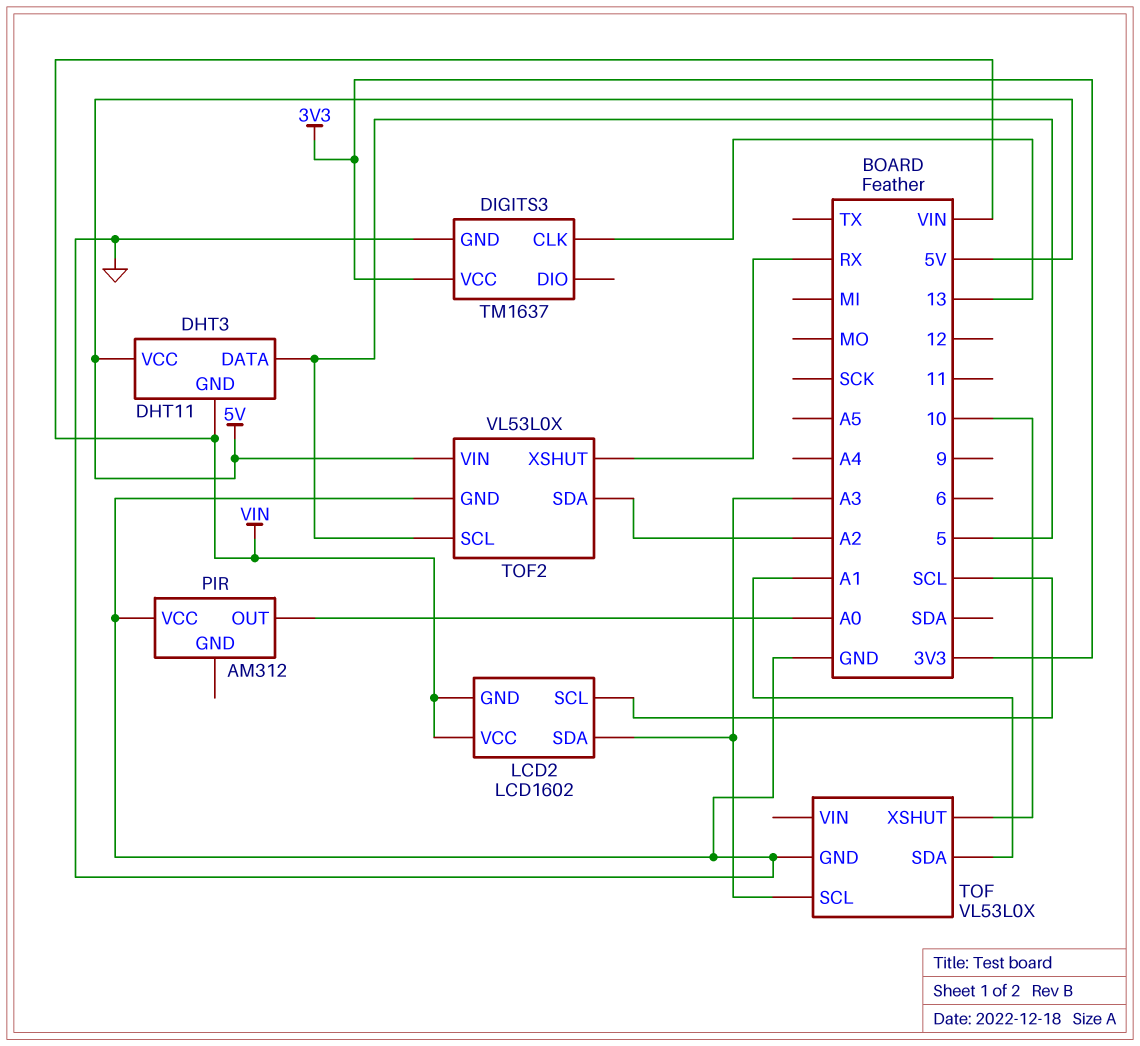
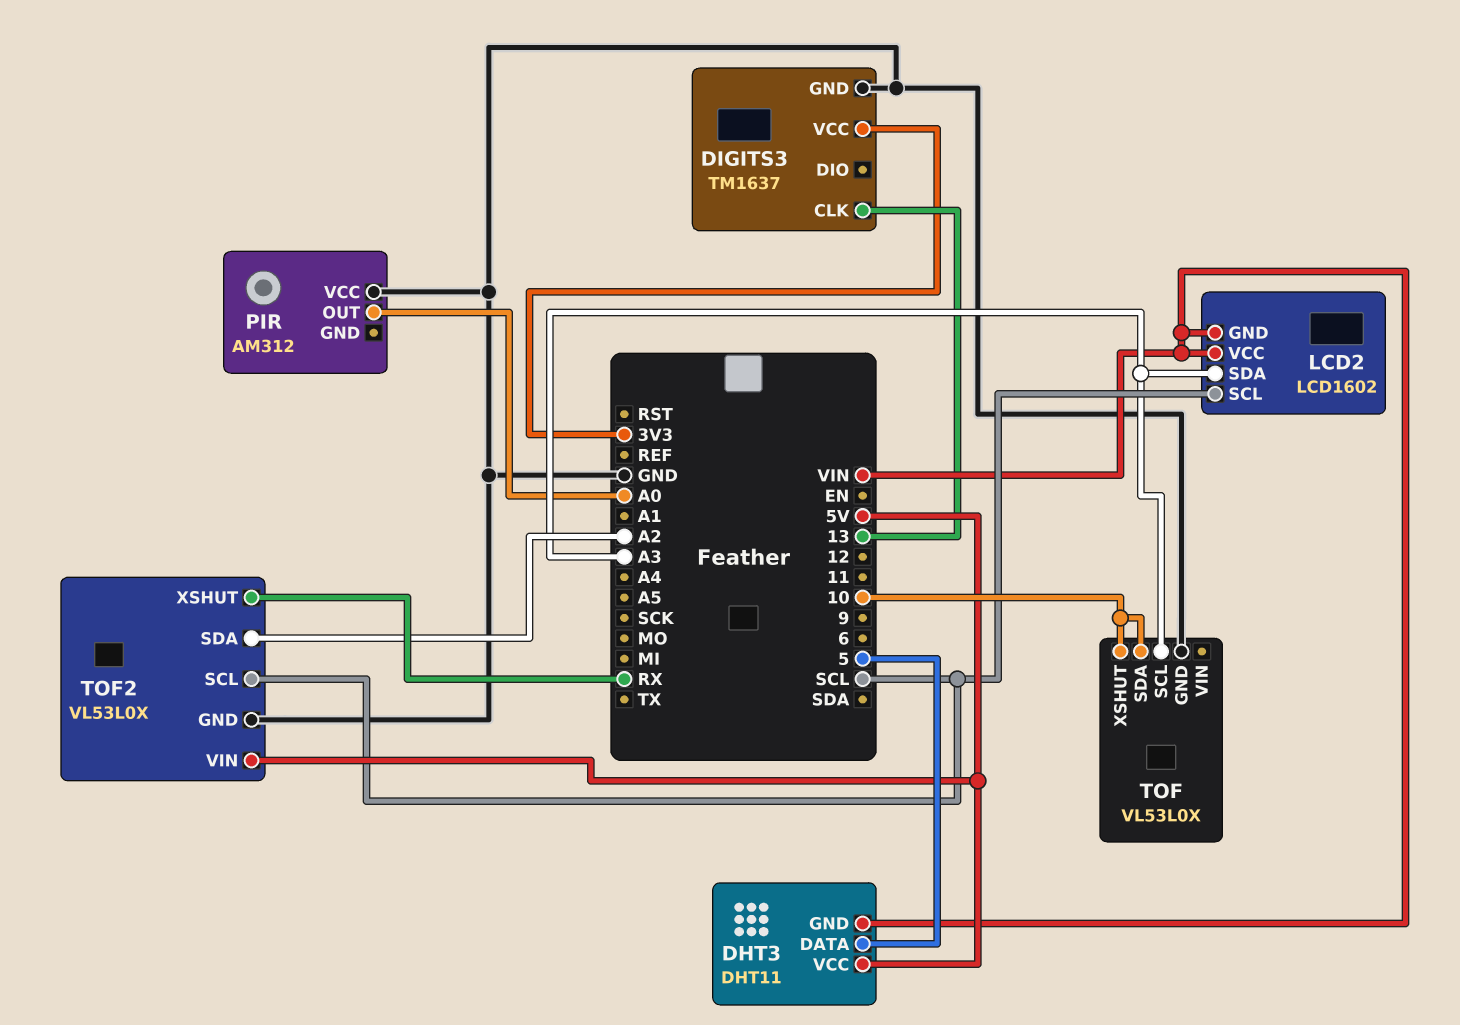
TOF pin SDA: A1 -> 10
TOF2 pin SCL: 5 -> SCL

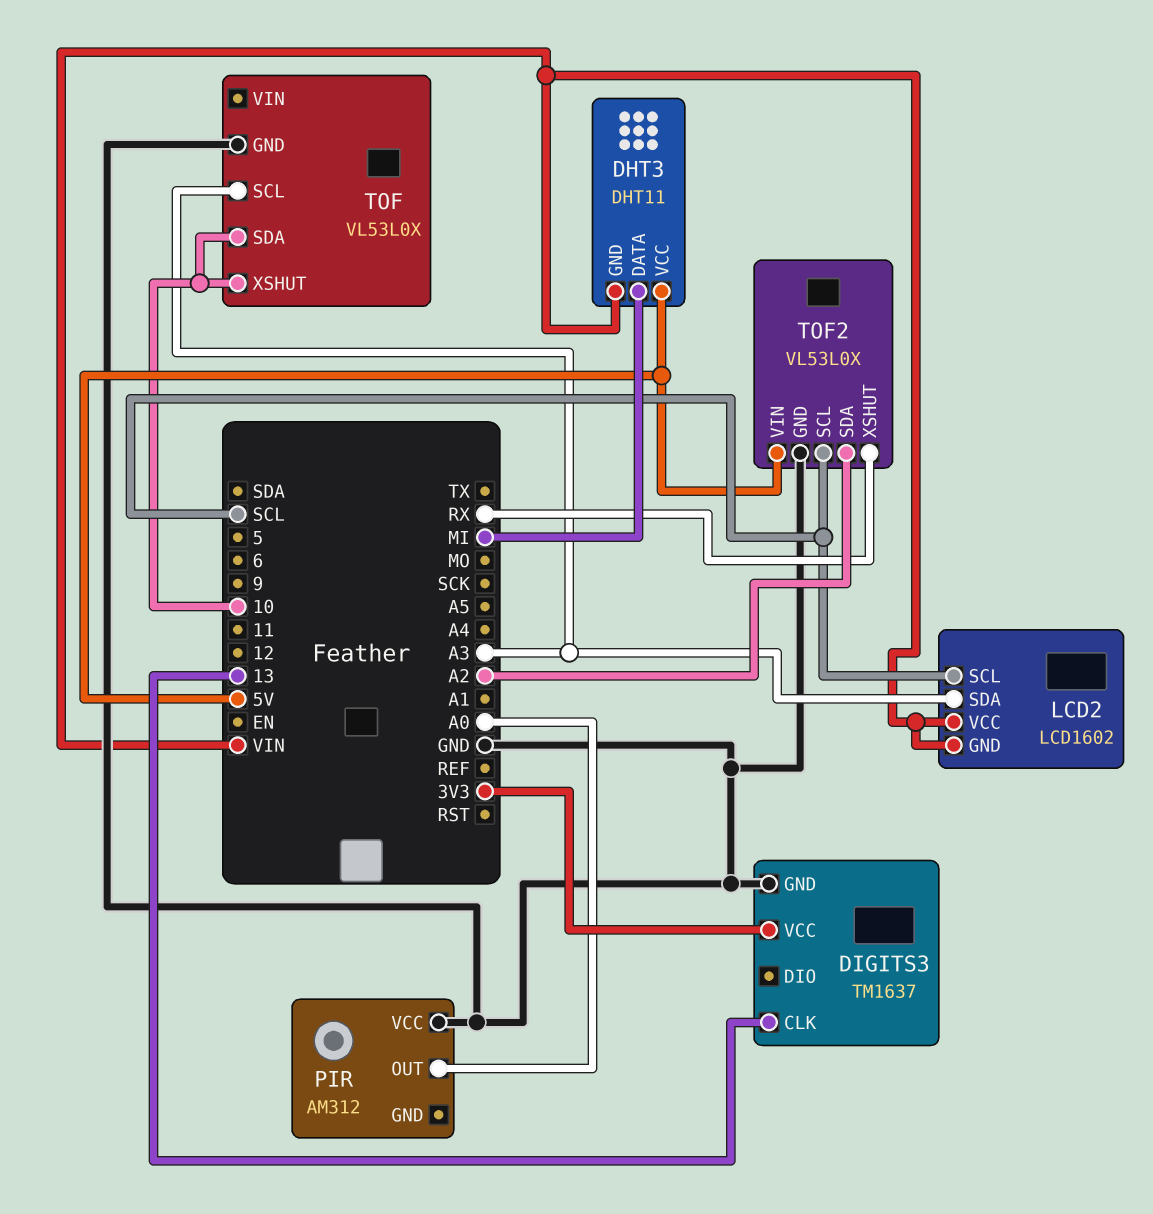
DHT3 pin DATA: 5 -> MI

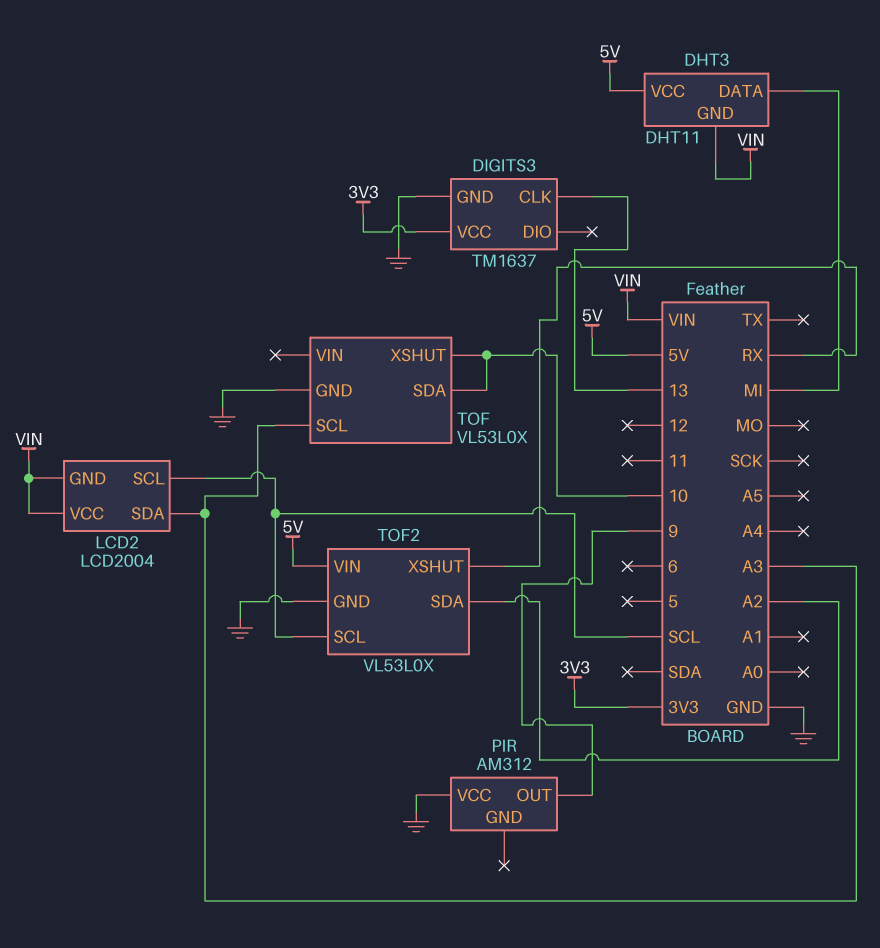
LCD2: LCD1602 -> LCD2004
PIR pin OUT: A0 -> 9

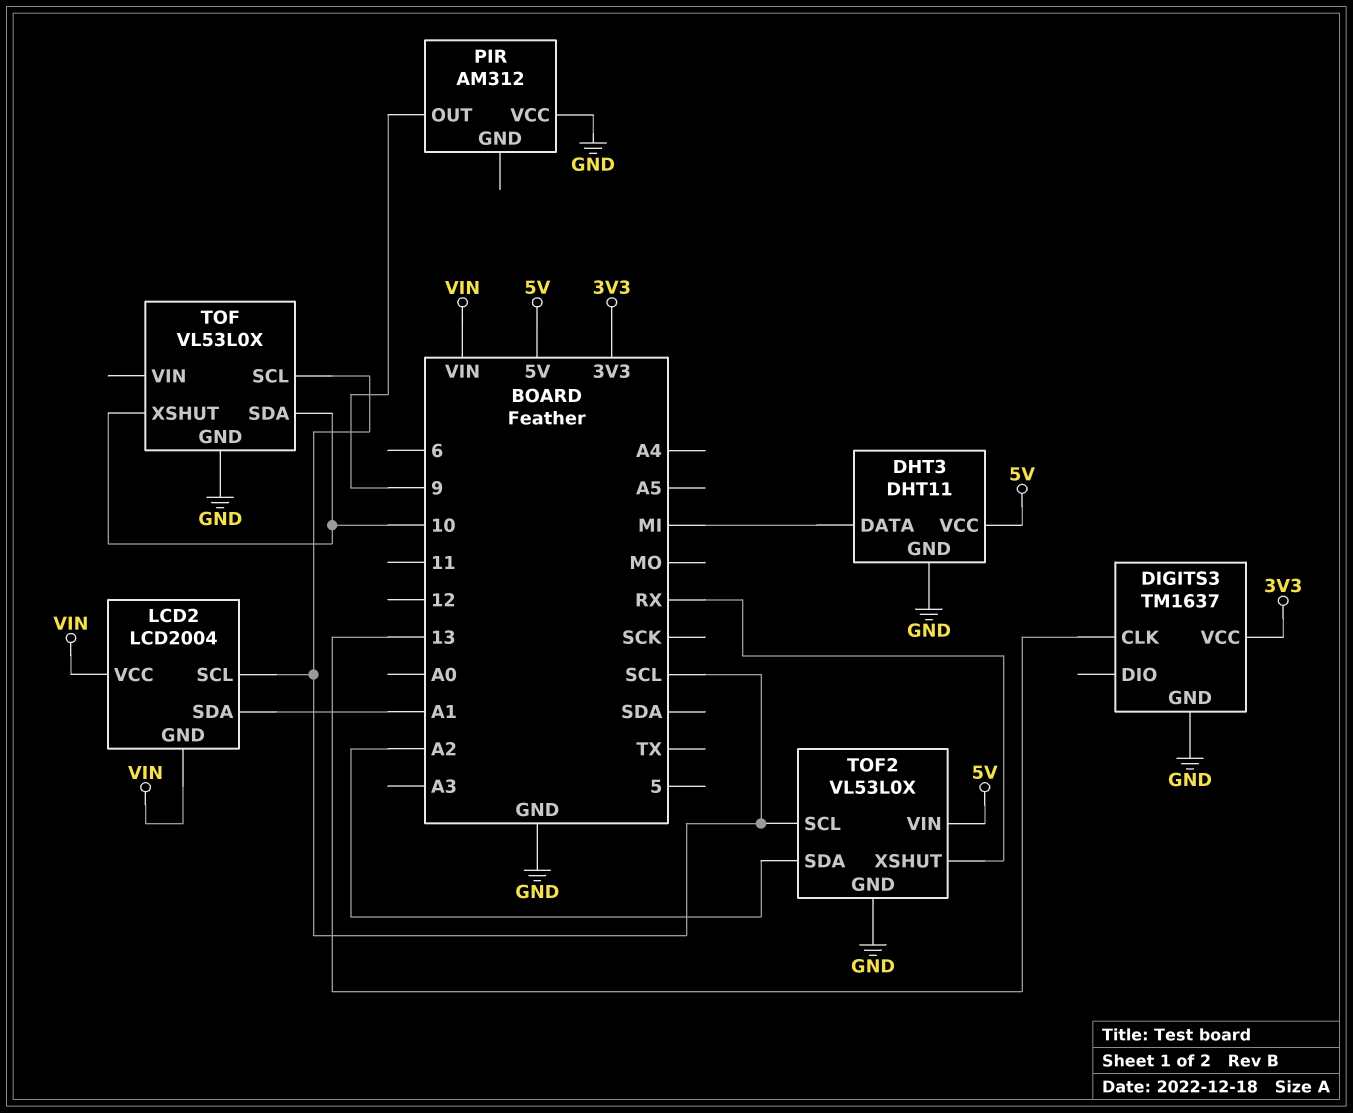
DHT3 pin GND: VIN -> GND
LCD2 pin SDA: A3 -> A1
TOF pin SCL: A3 -> SCL

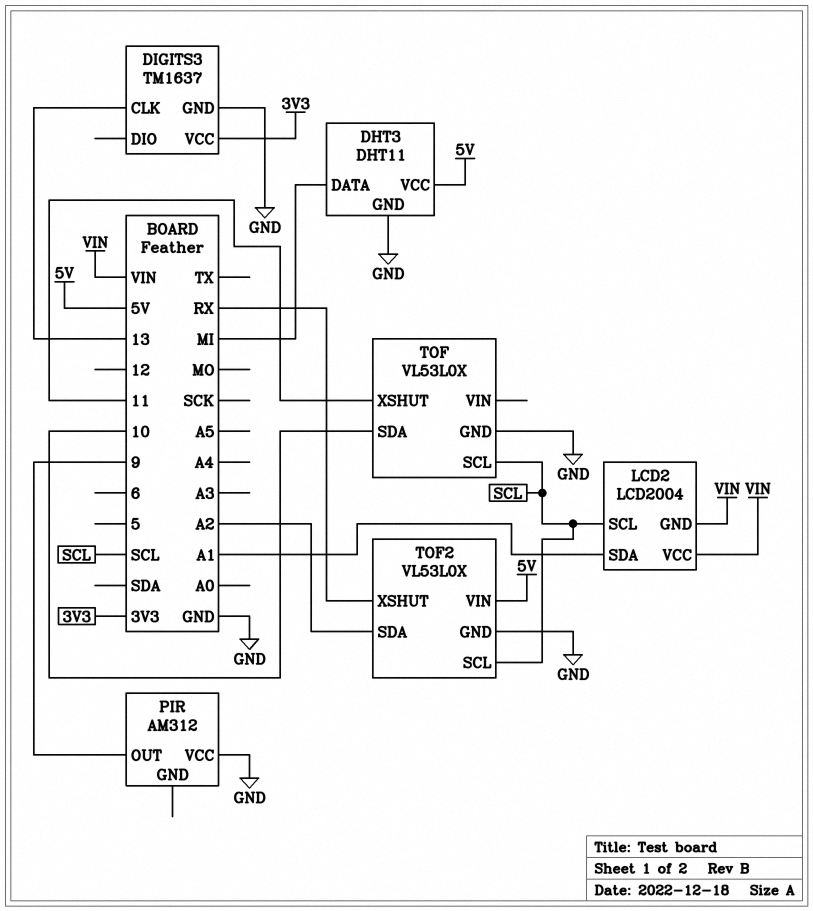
TOF pin XSHUT: 10 -> 11

